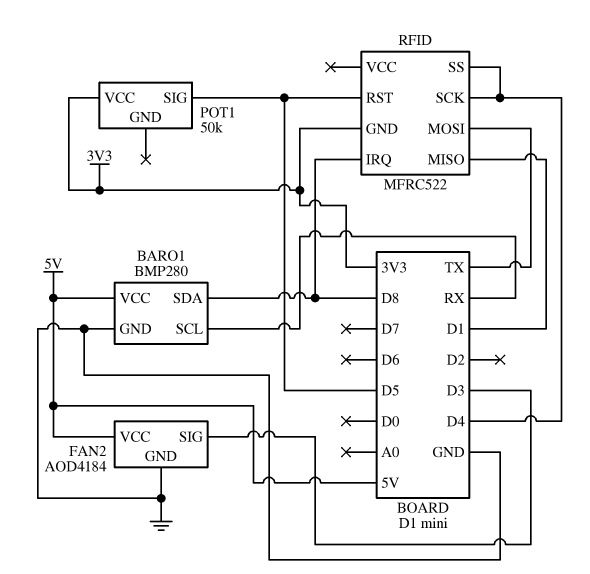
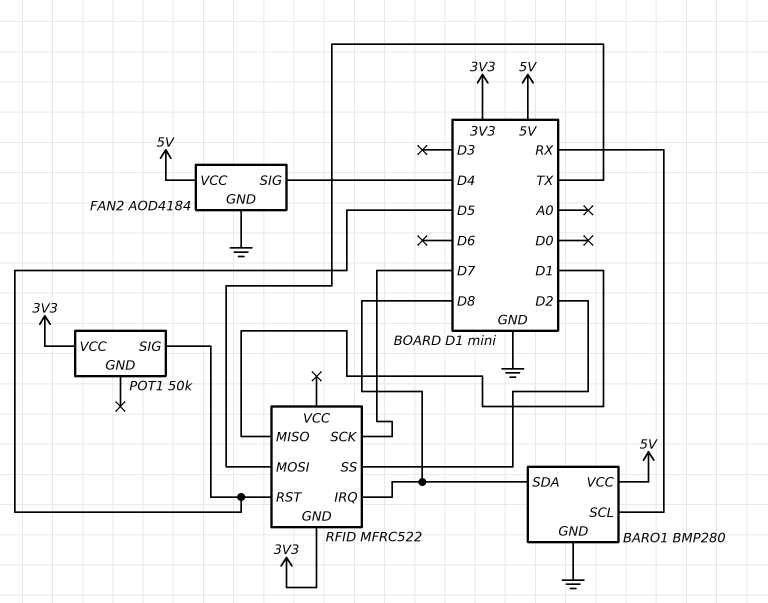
FAN2 pin SIG: D3 -> D4
RFID pin SCK: D4 -> D7
RFID pin SS: D4 -> D2

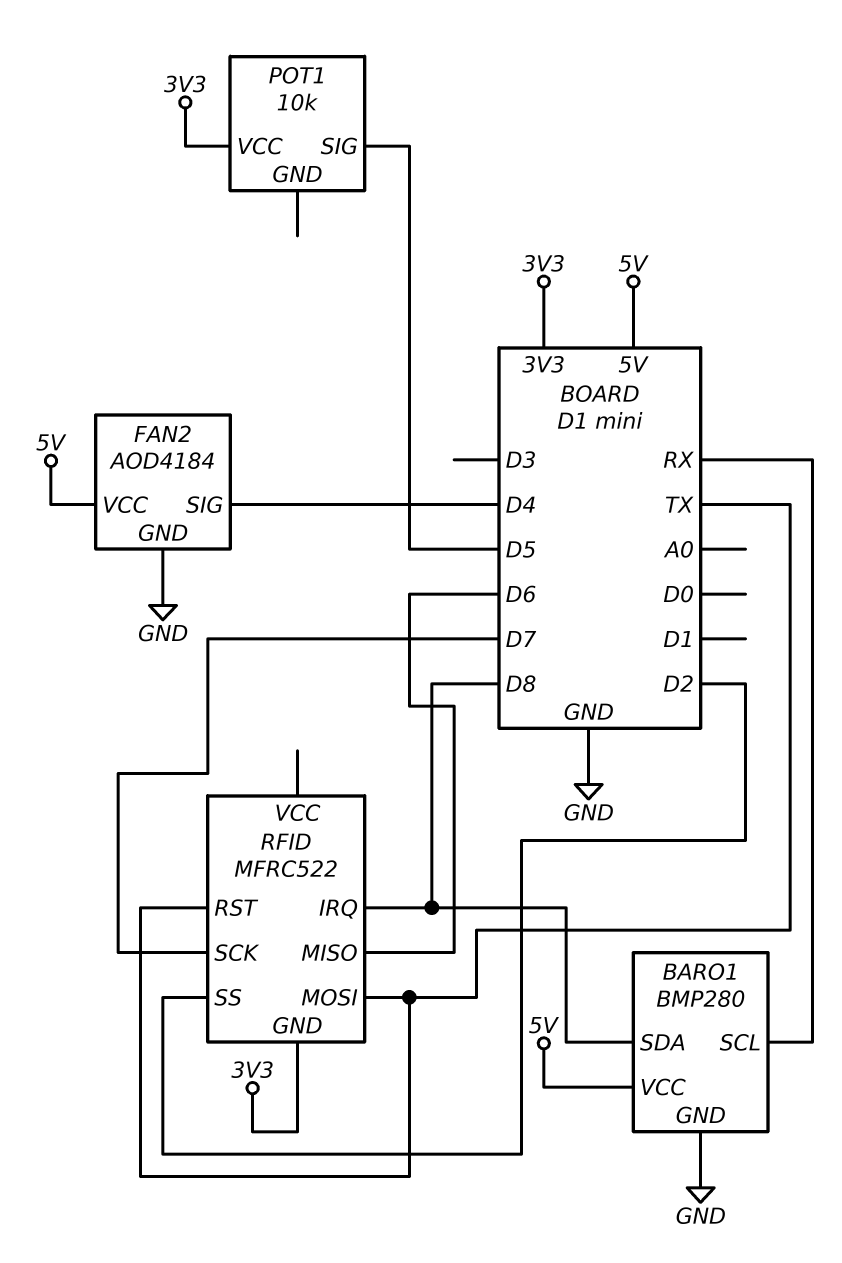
POT1: 50k -> 10k
RFID pin MISO: D1 -> D6
RFID pin RST: D5 -> TX

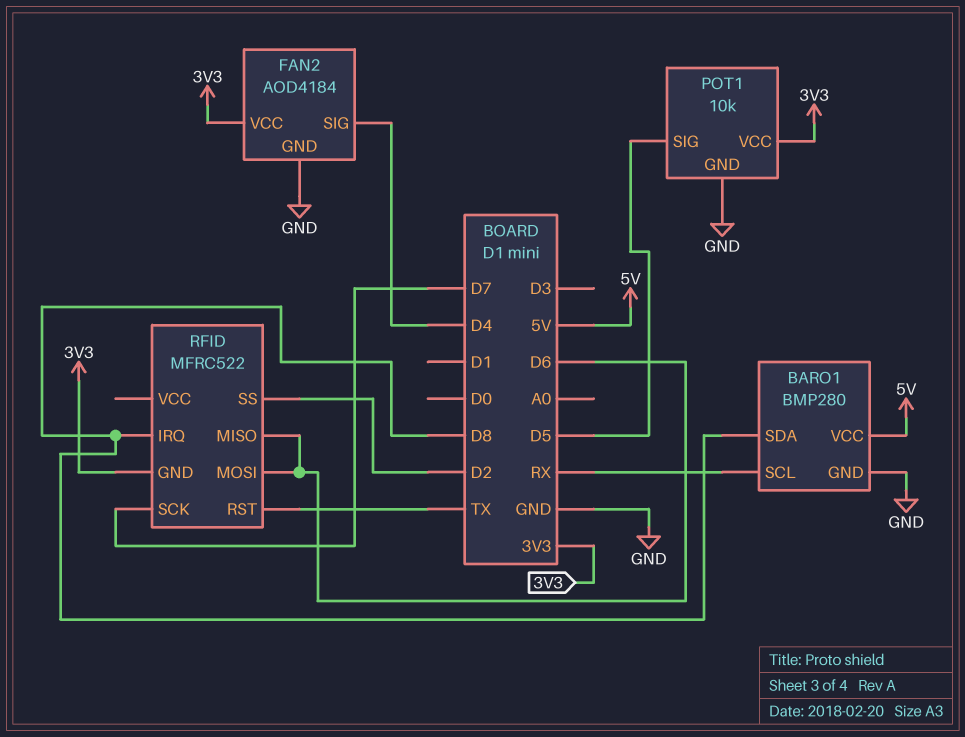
FAN2 pin VCC: 5V -> 3V3
POT1 pin GND: none -> GND
RFID pin MOSI: TX -> D6

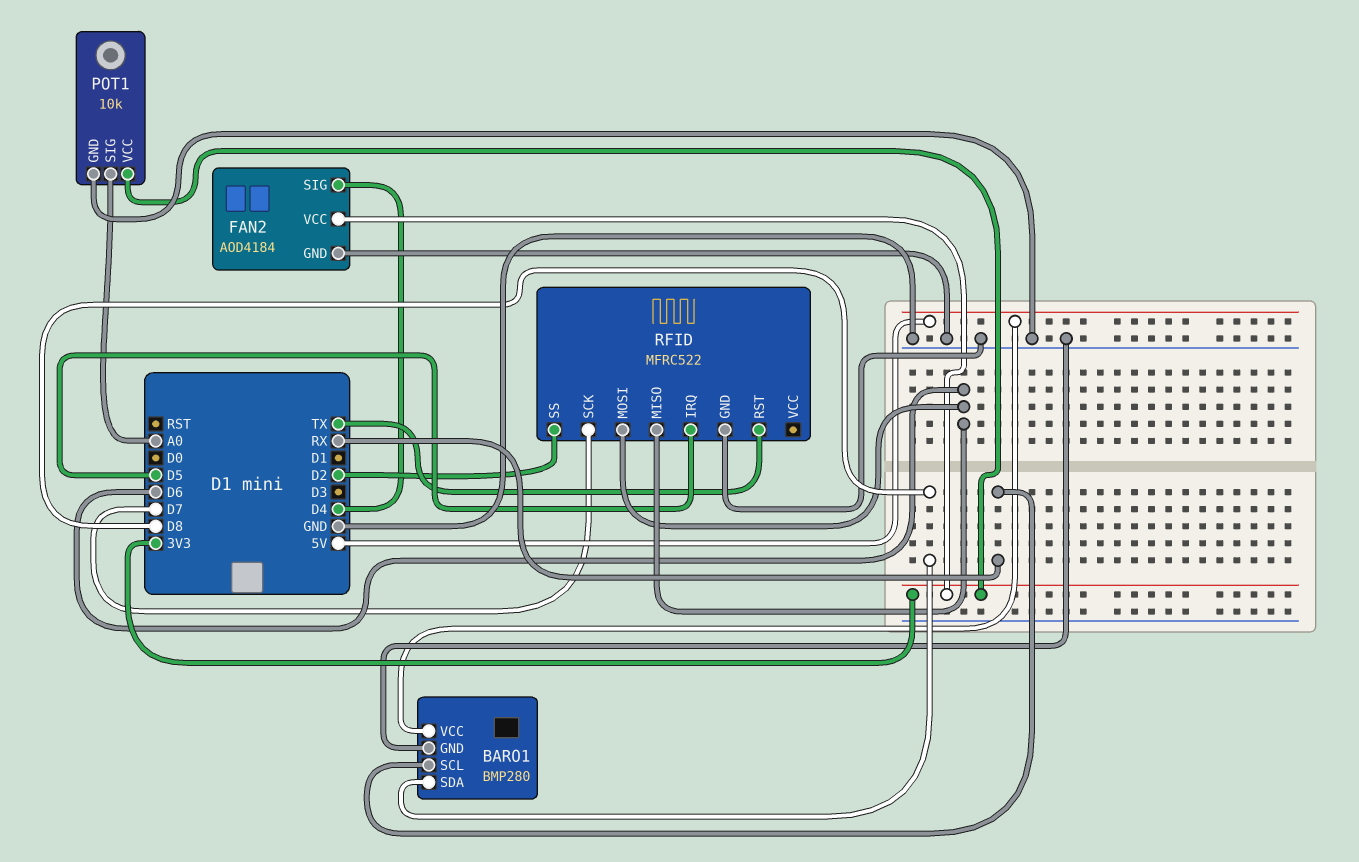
POT1 pin SIG: D5 -> A0
RFID pin GND: 3V3 -> GND
RFID pin IRQ: D8 -> D5

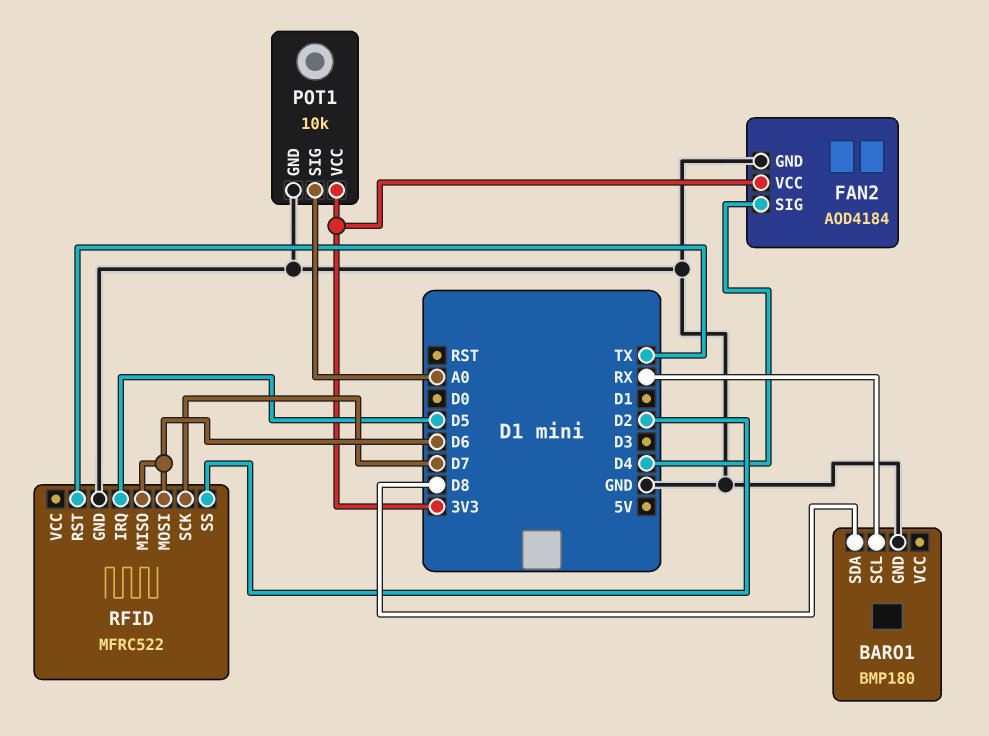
BARO1: BMP280 -> BMP180
BARO1 pin VCC: 5V -> none

